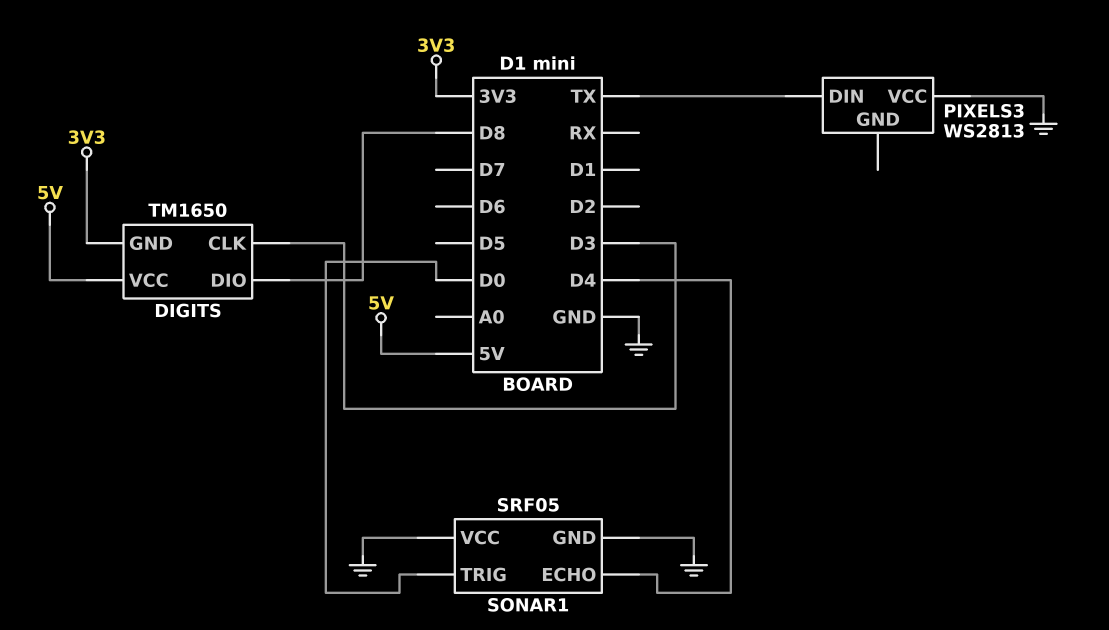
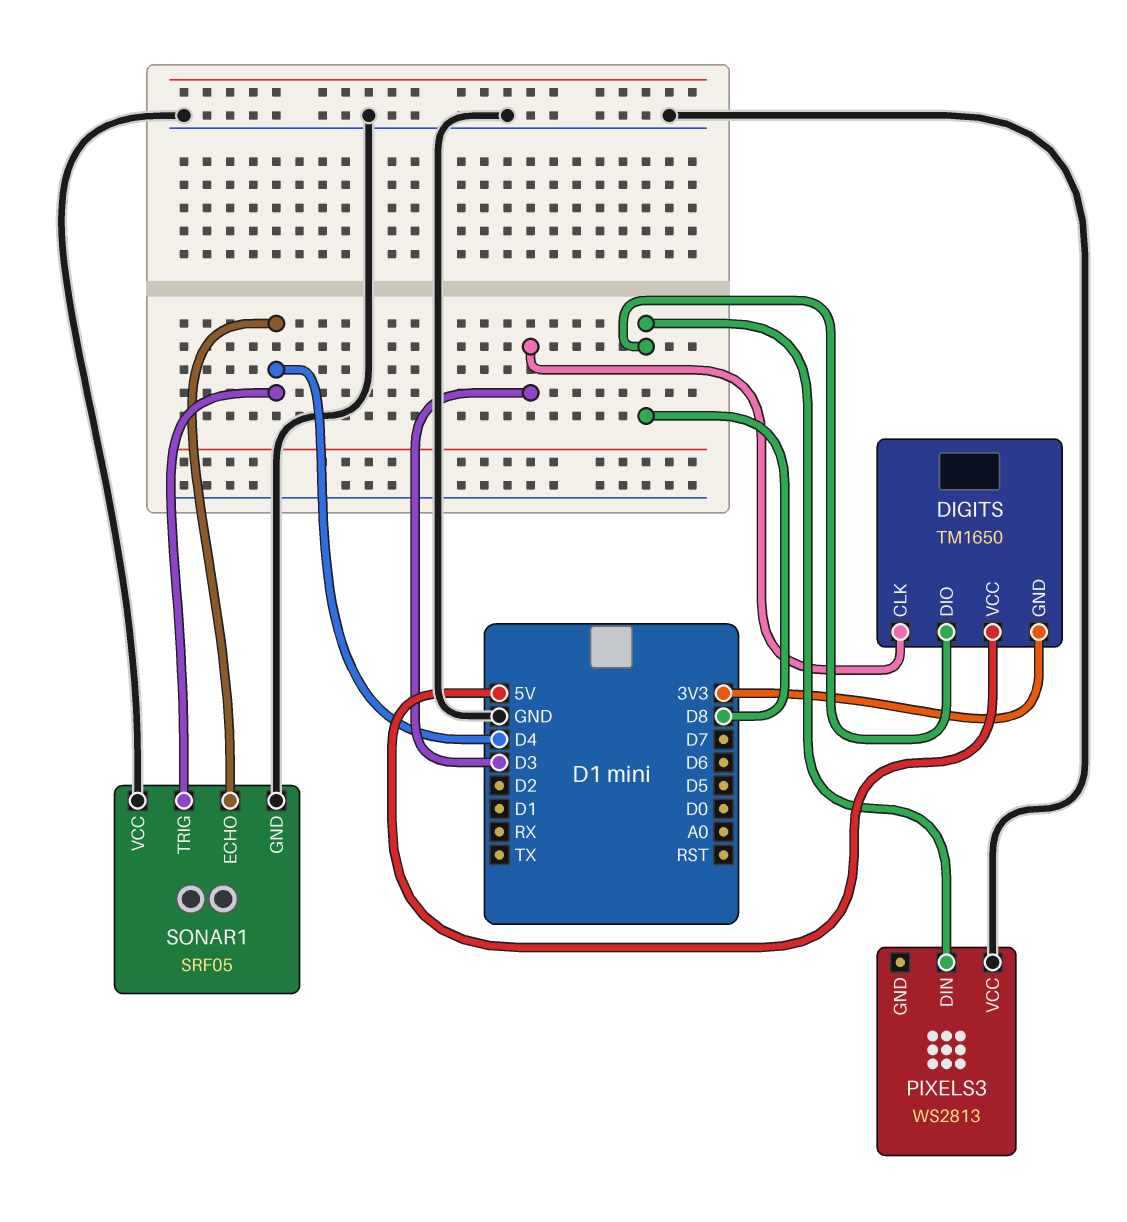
PIXELS3 pin DIN: TX -> D8
SONAR1 pin TRIG: D0 -> D4

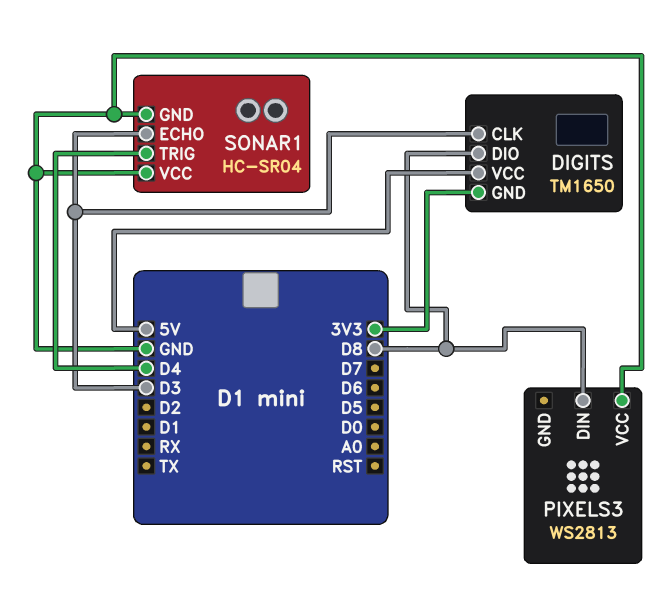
SONAR1: SRF05 -> HC-SR04
SONAR1 pin ECHO: D4 -> D3

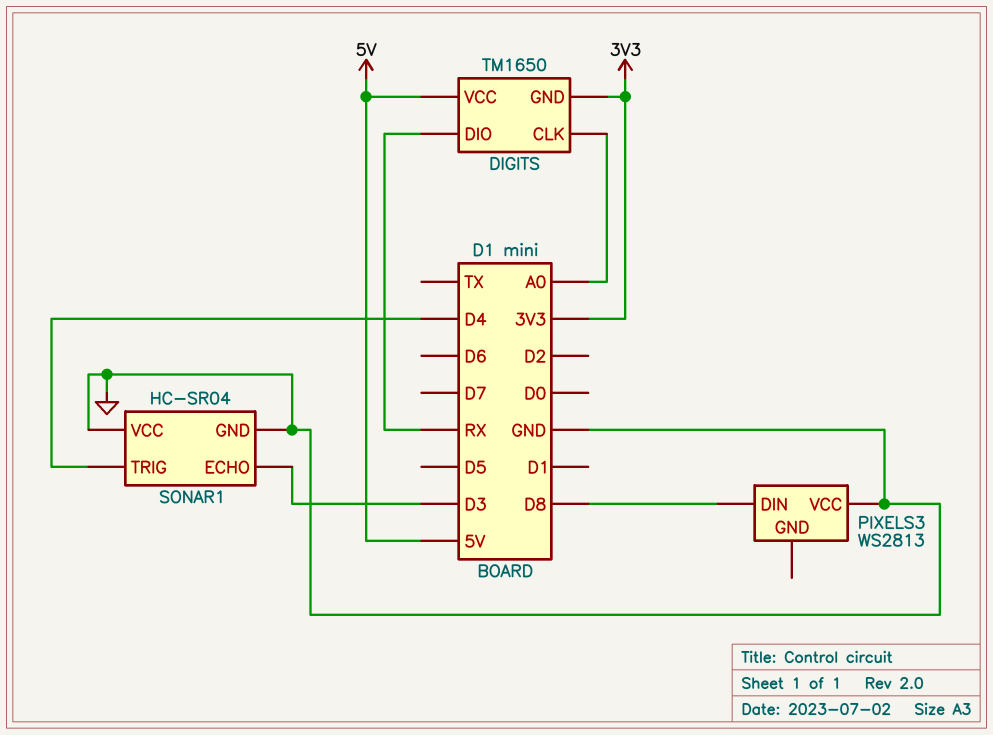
DIGITS pin CLK: D3 -> A0
DIGITS pin DIO: D8 -> RX

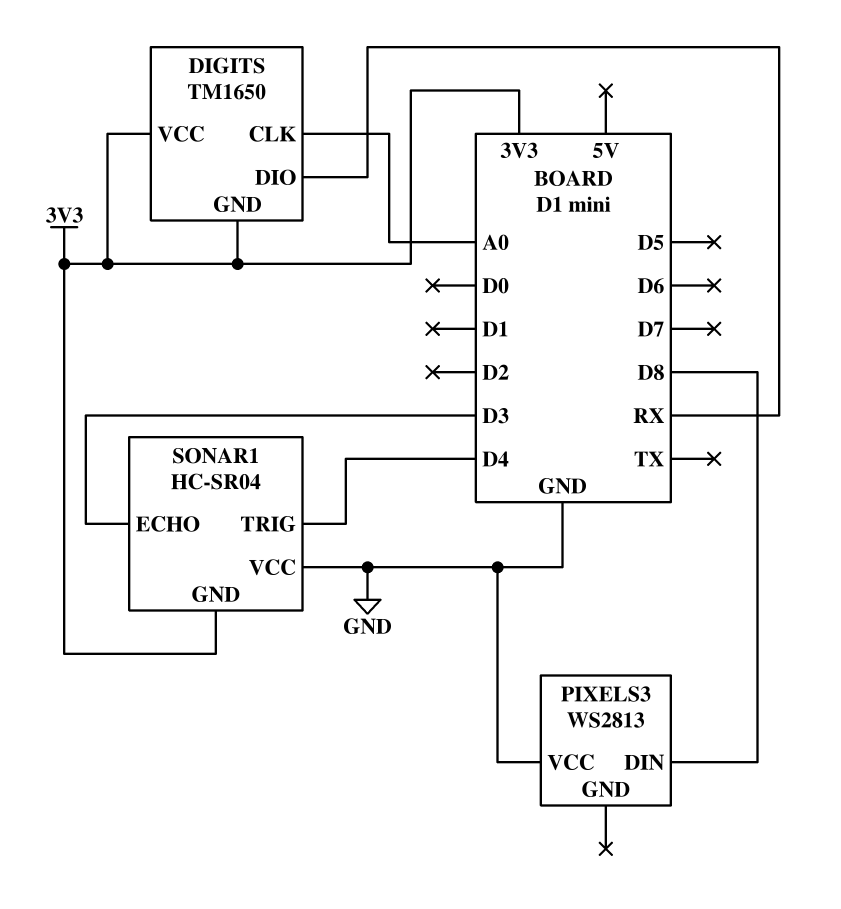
DIGITS pin VCC: 5V -> 3V3
SONAR1 pin GND: GND -> 3V3

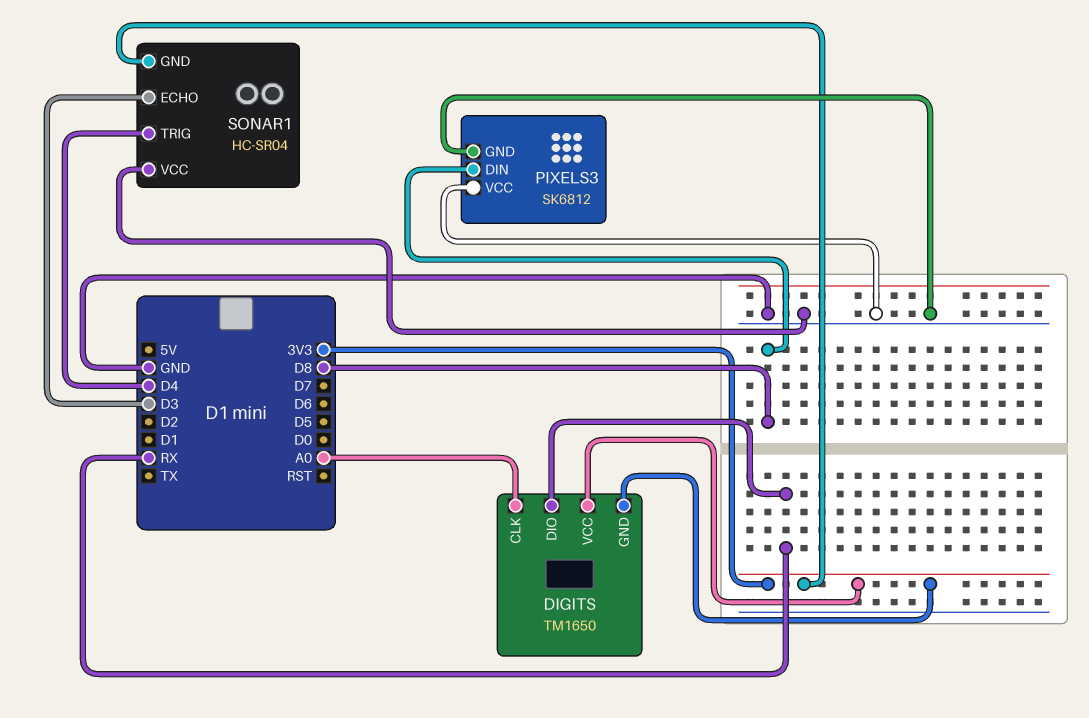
PIXELS3: WS2813 -> SK6812
PIXELS3 pin GND: none -> GND

